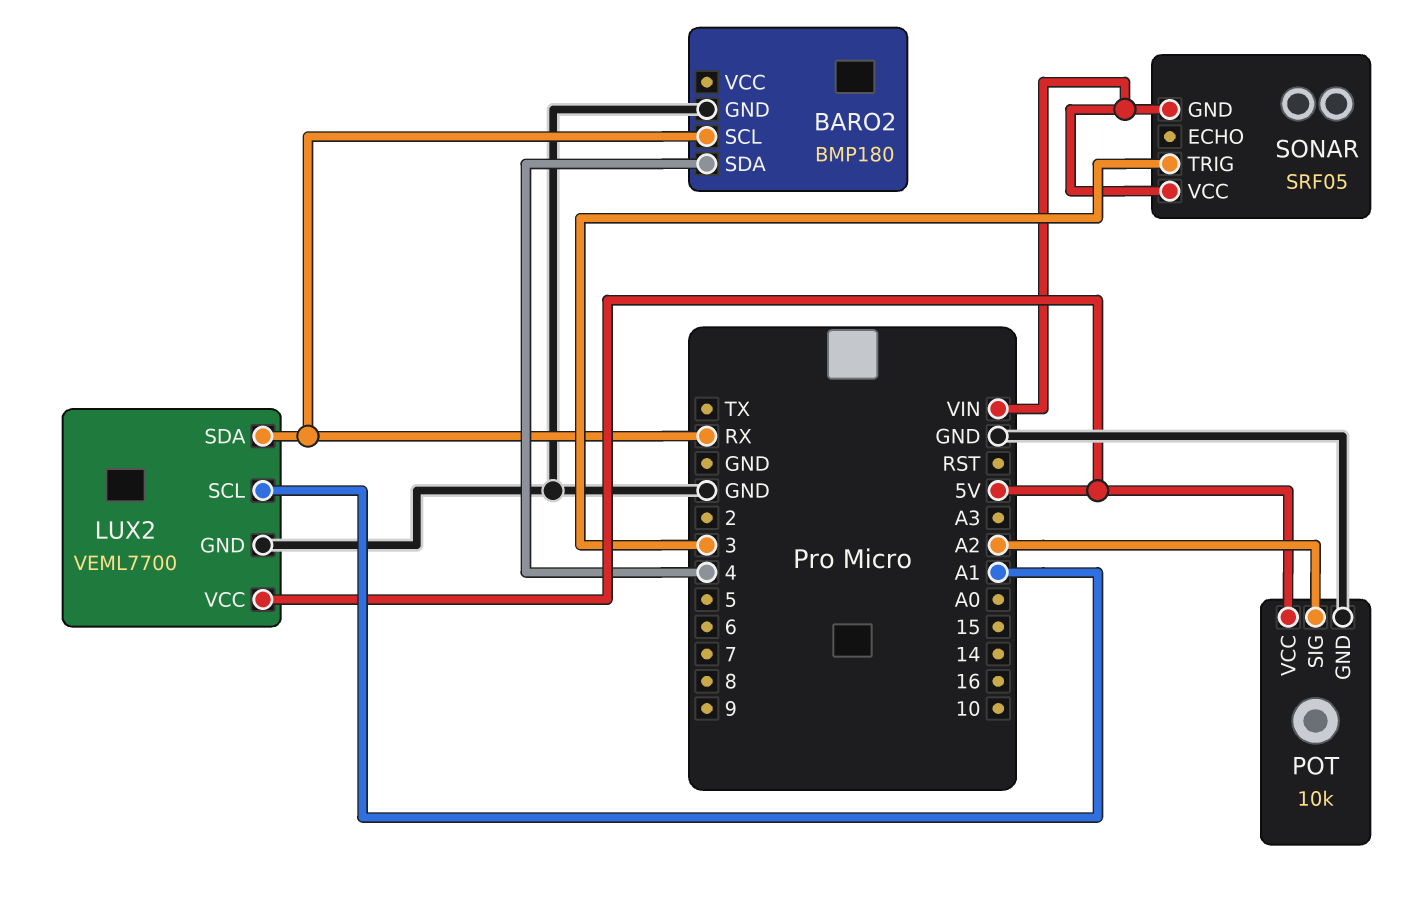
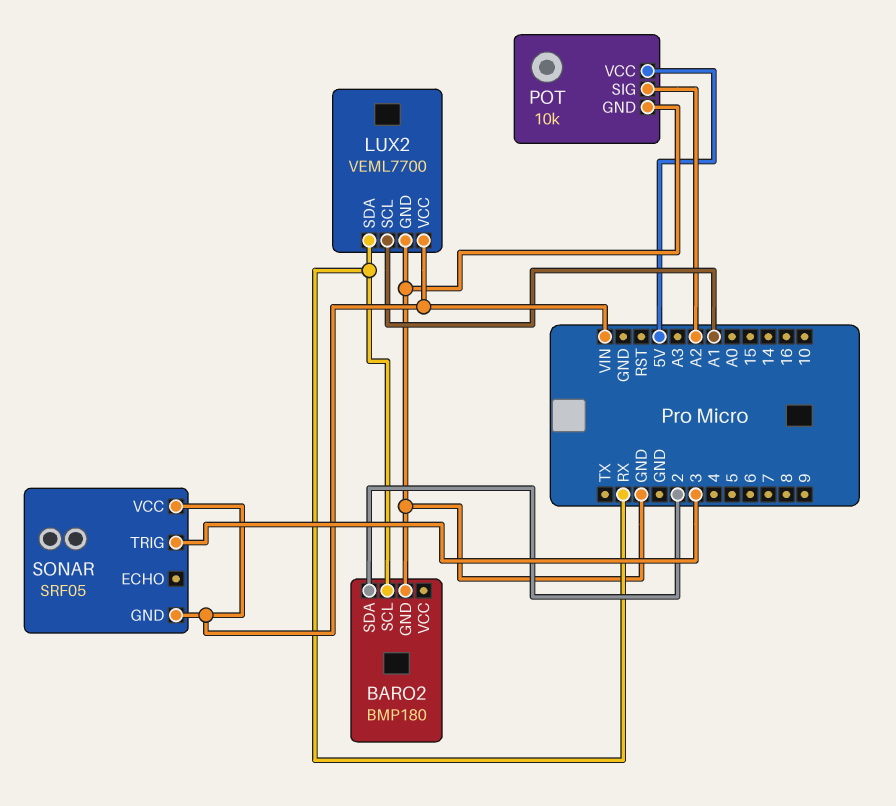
BARO2 pin SDA: 4 -> 2
LUX2 pin VCC: 5V -> VIN

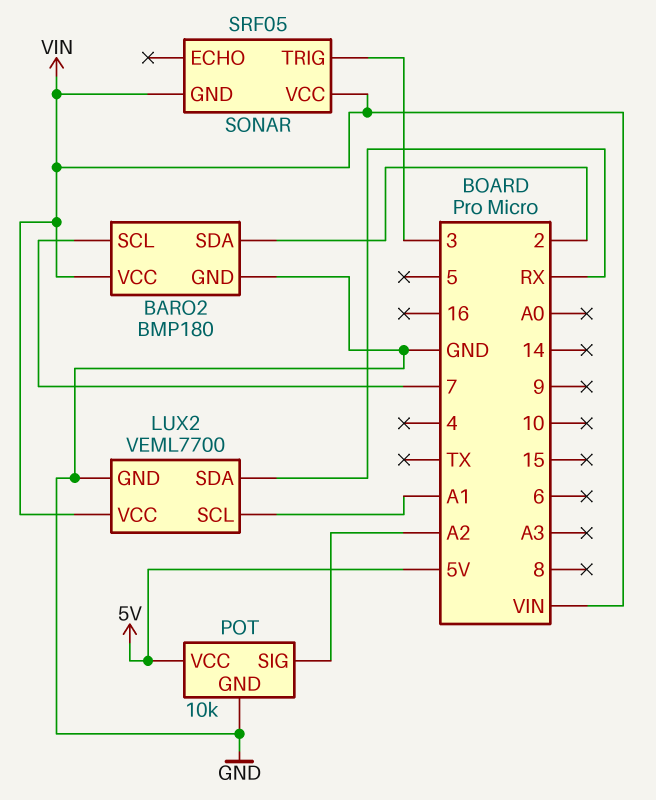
BARO2 pin SCL: RX -> 7
BARO2 pin VCC: none -> VIN

